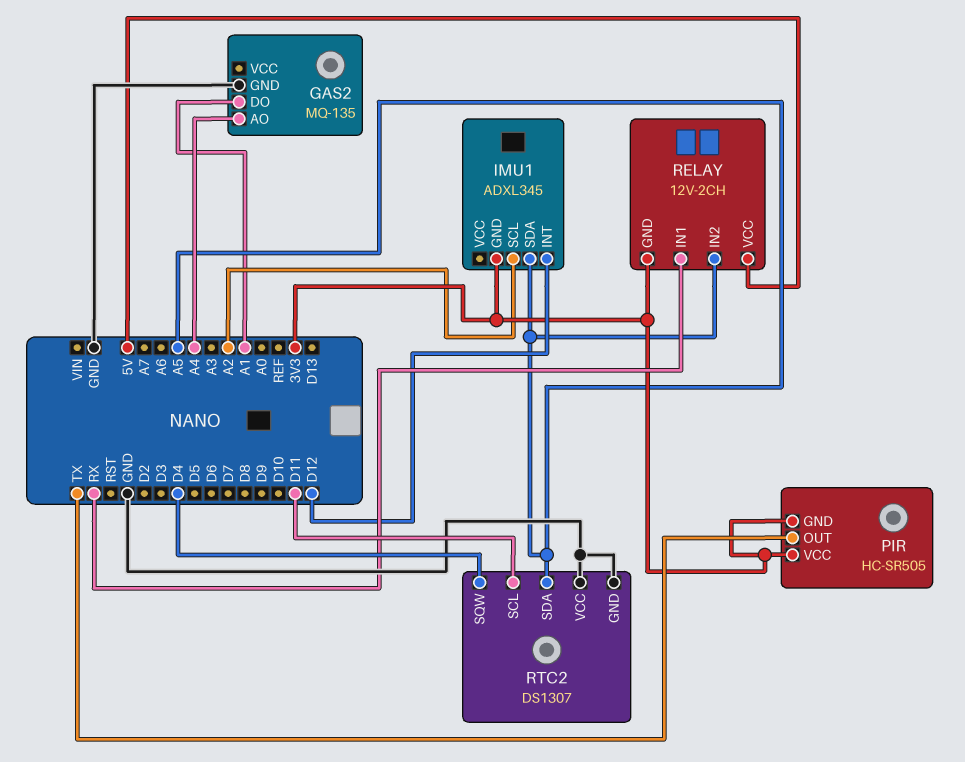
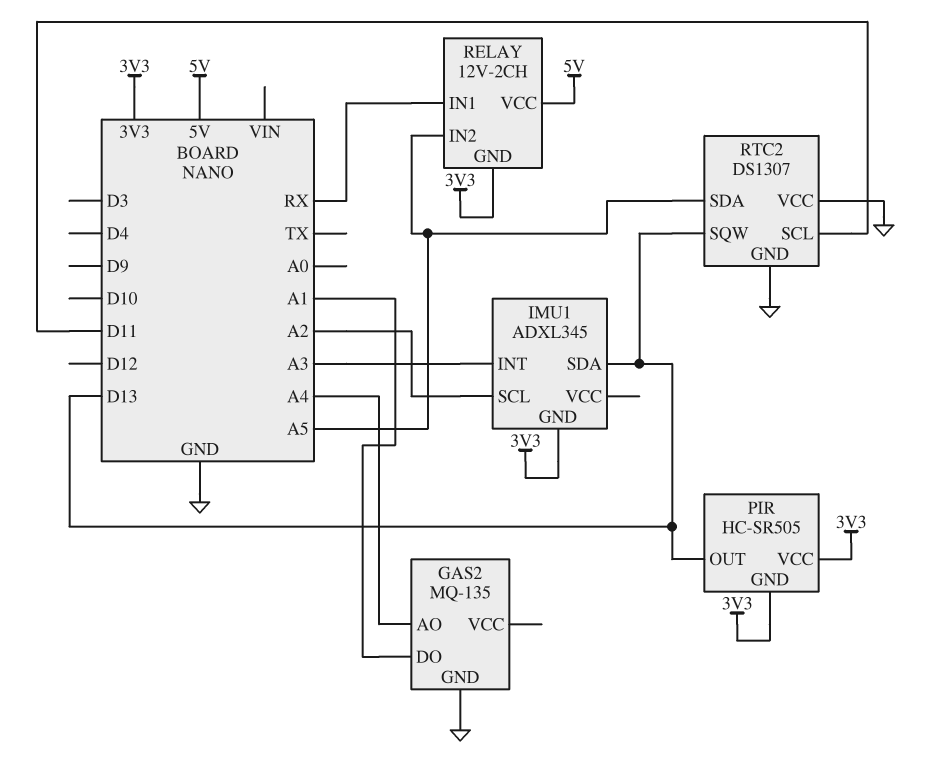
IMU1 pin INT: D12 -> A3
IMU1 pin SDA: A5 -> D13
PIR pin OUT: TX -> D13
RTC2 pin SQW: D4 -> D13

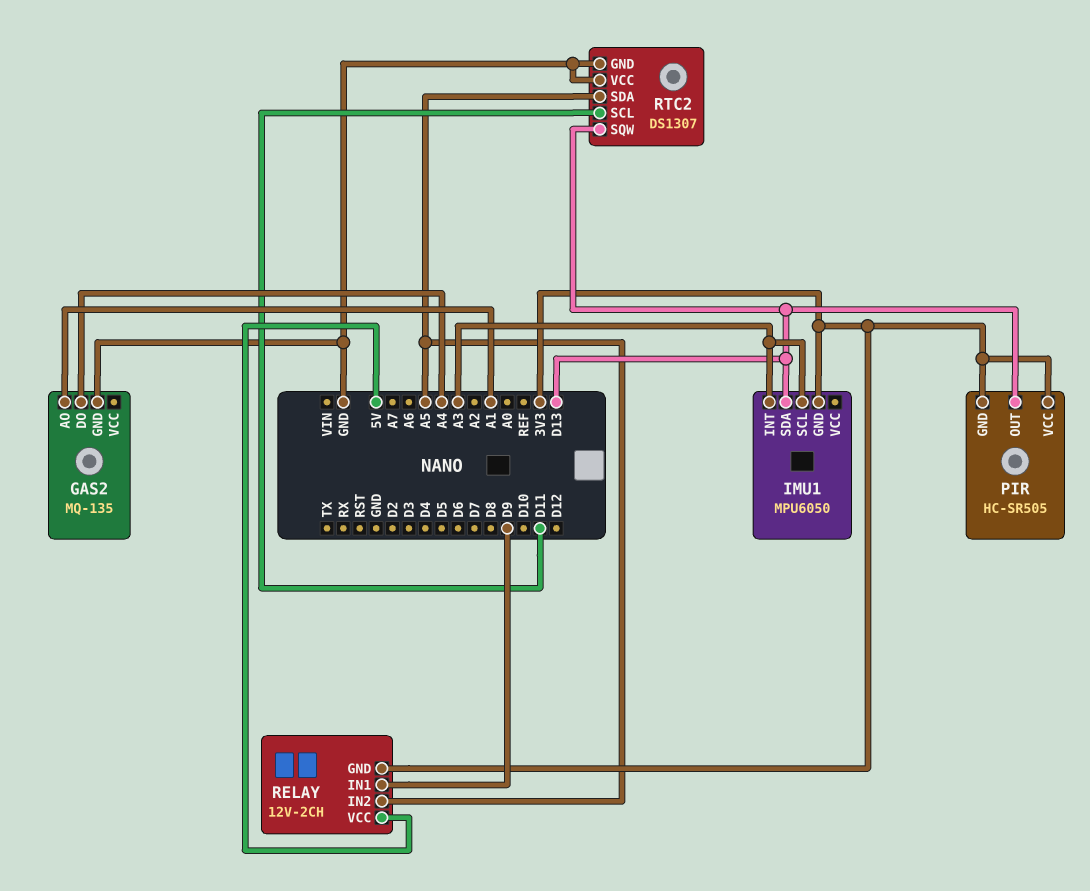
GAS2 pin AO: A4 -> A1
GAS2 pin DO: A1 -> A4
IMU1: ADXL345 -> MPU6050
IMU1 pin SCL: A2 -> A3
RELAY pin IN1: RX -> D9

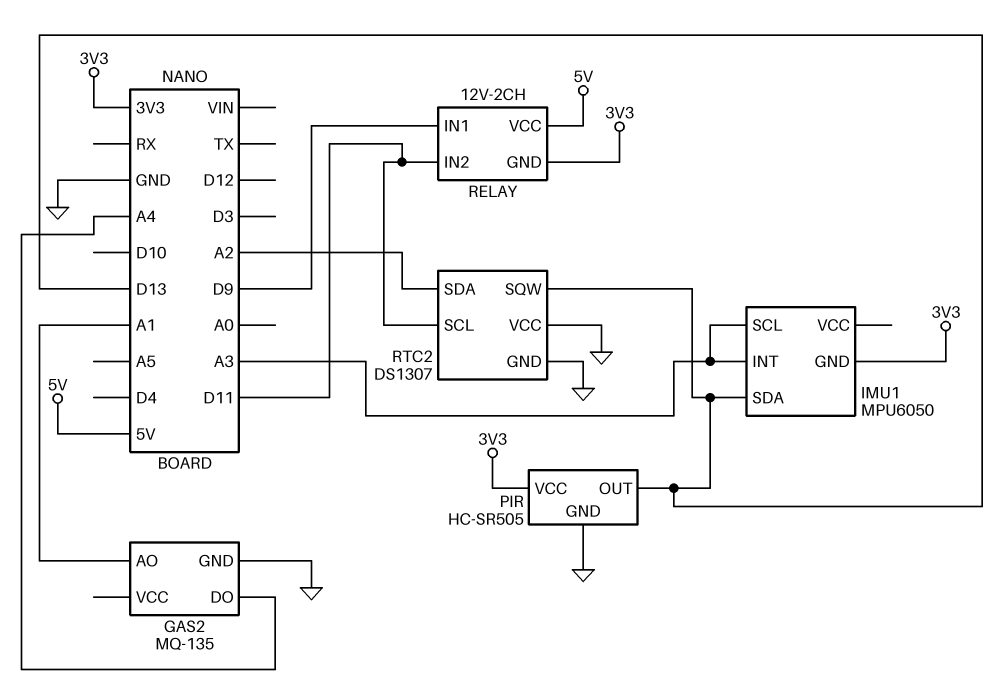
PIR pin GND: 3V3 -> GND
RELAY pin IN2: A5 -> D11
RTC2 pin SDA: A5 -> A2

